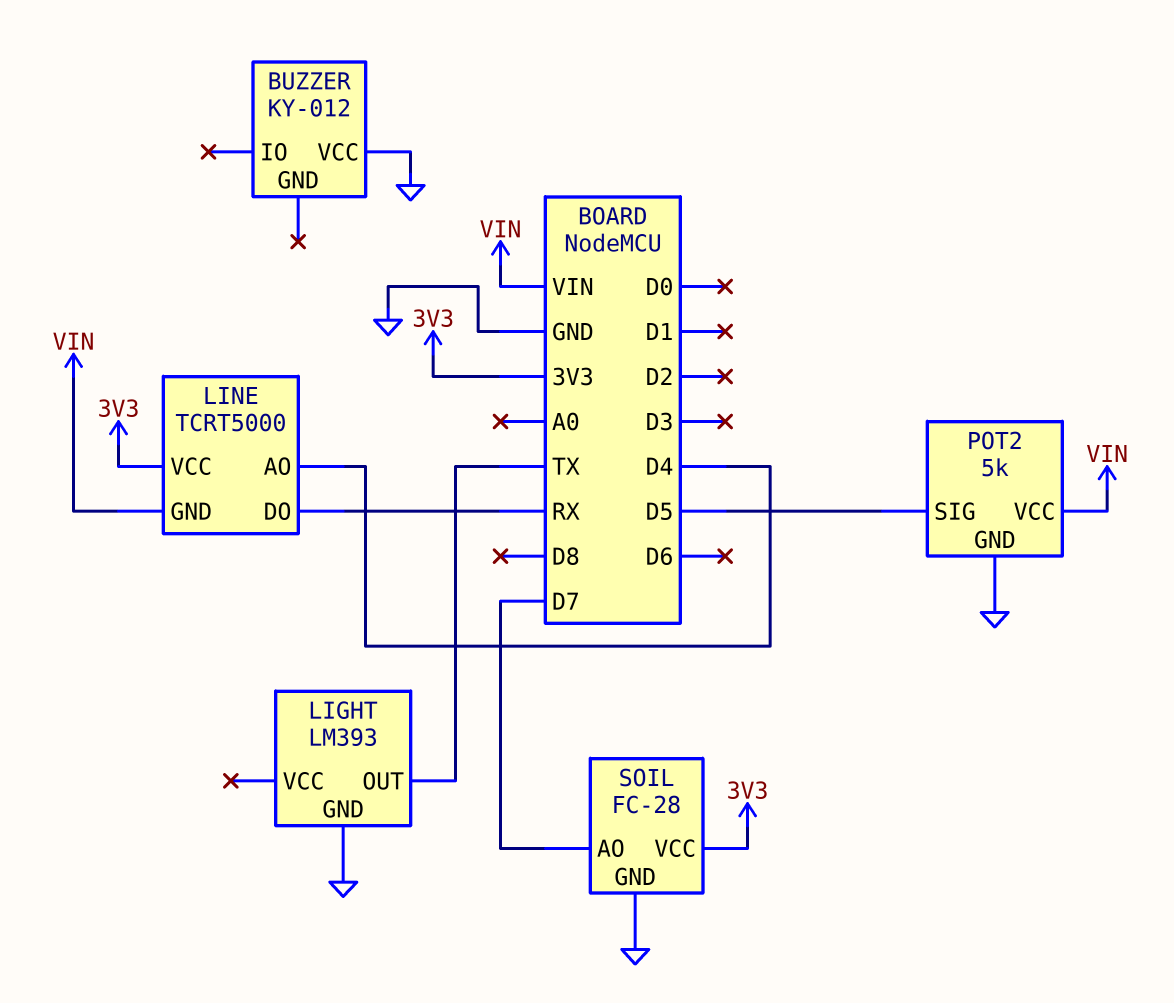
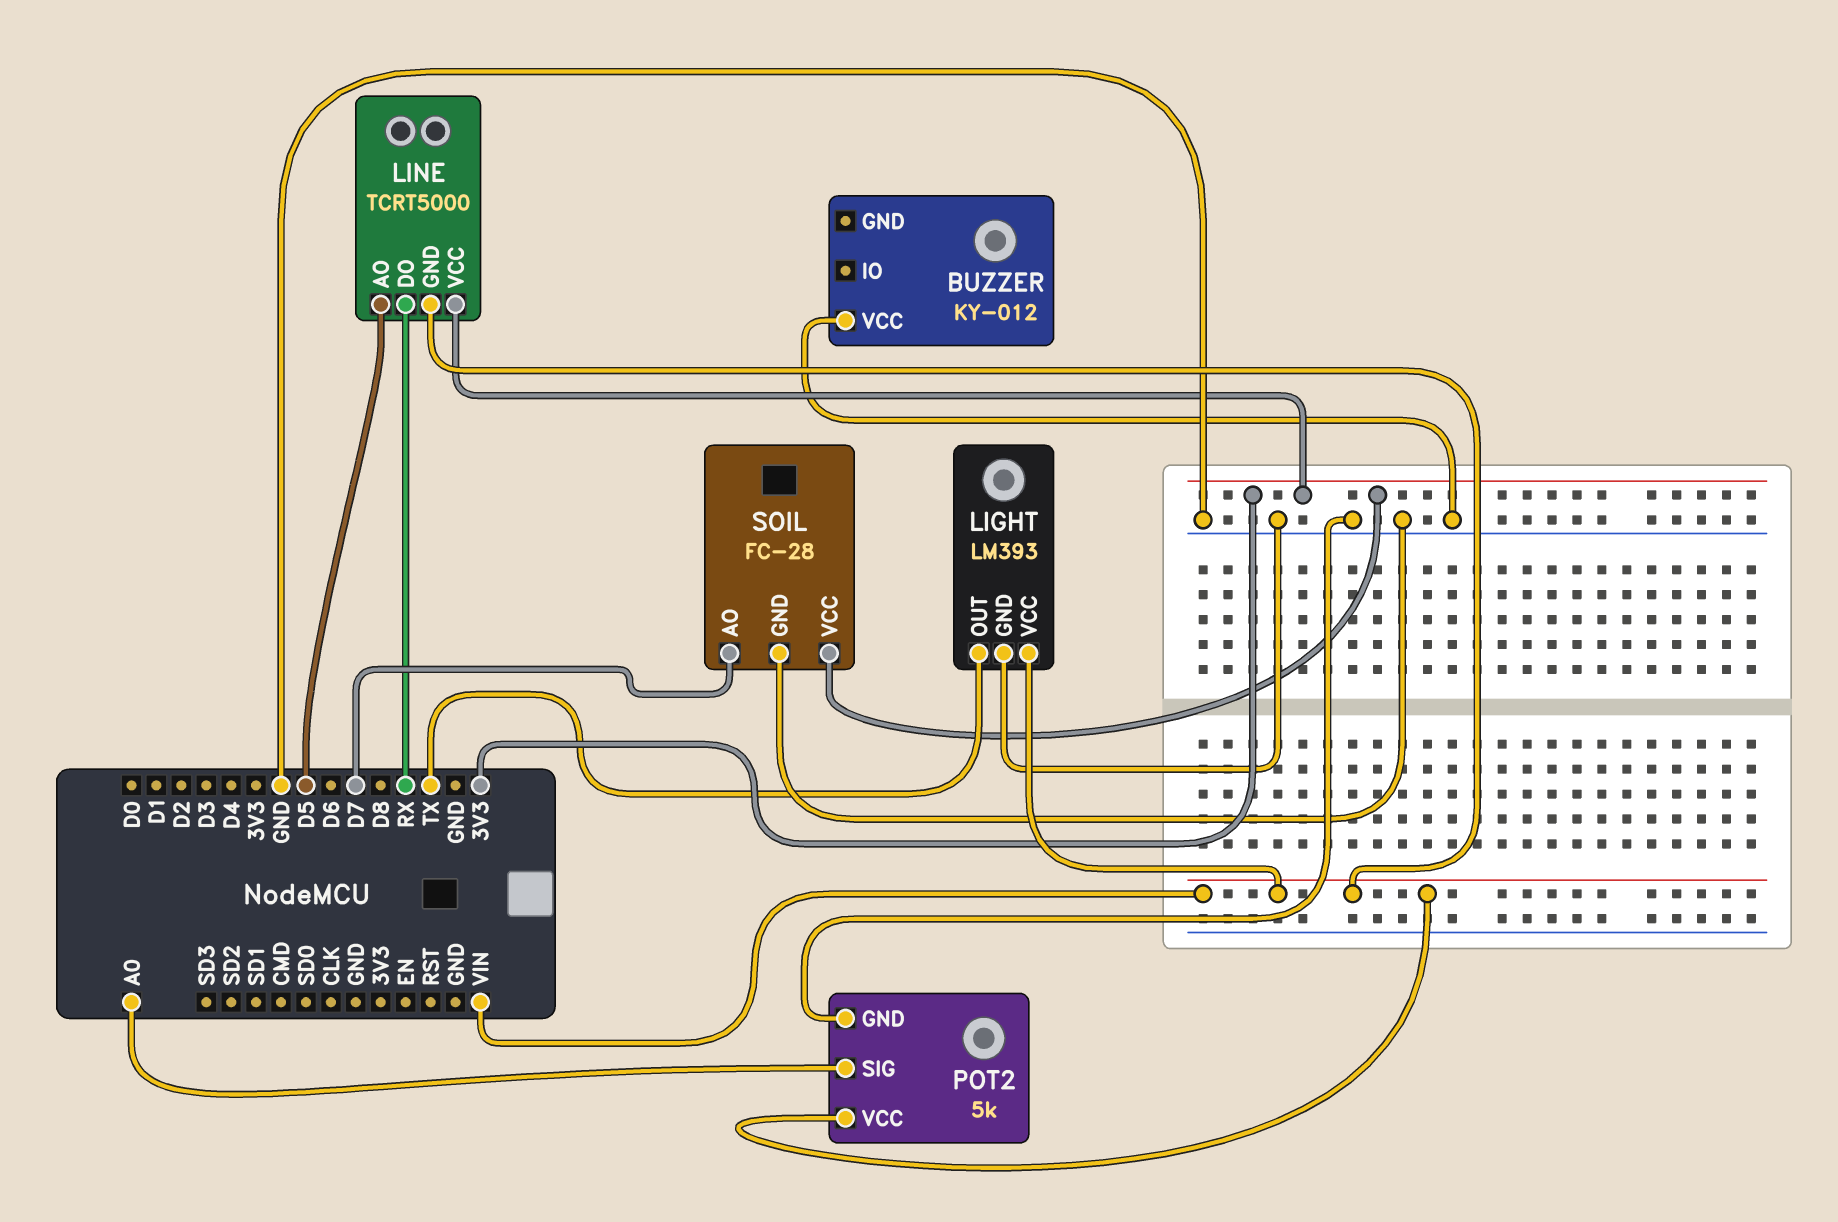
LIGHT pin VCC: none -> VIN
LINE pin AO: D4 -> D5
POT2 pin SIG: D5 -> A0

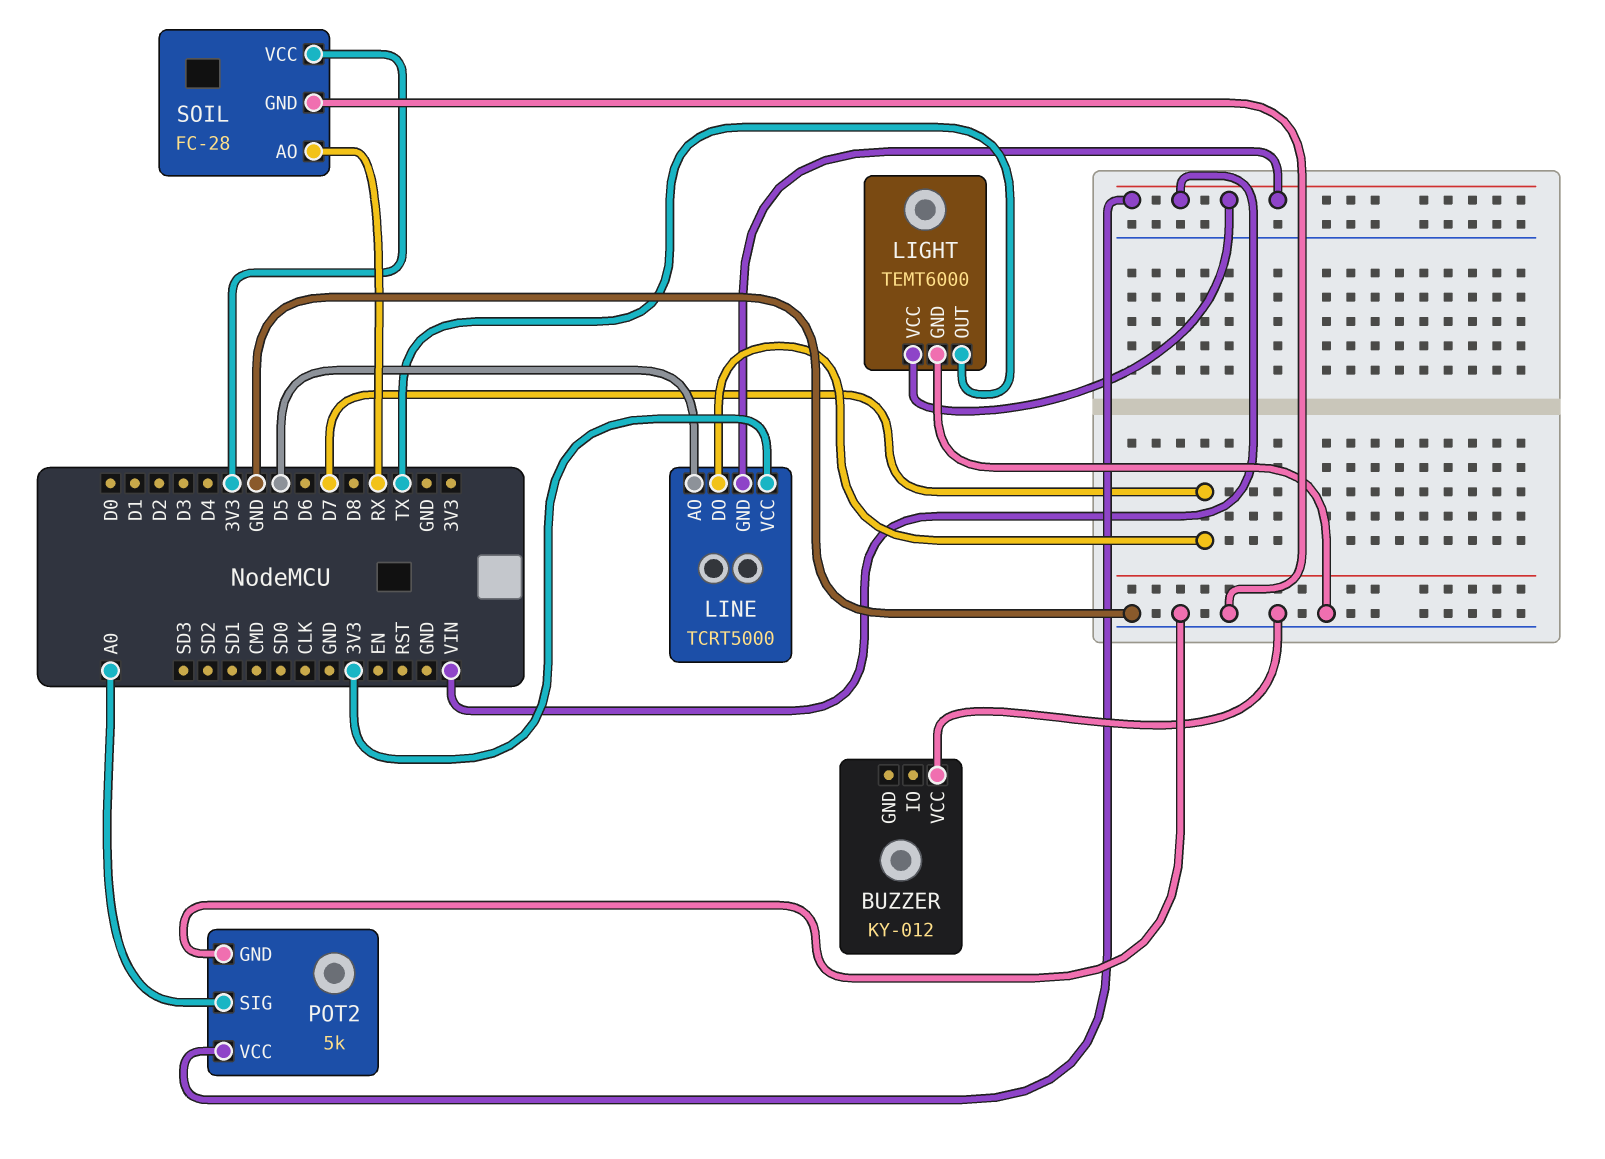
LIGHT: LM393 -> TEMT6000
LINE pin DO: RX -> D7
SOIL pin AO: D7 -> RX

